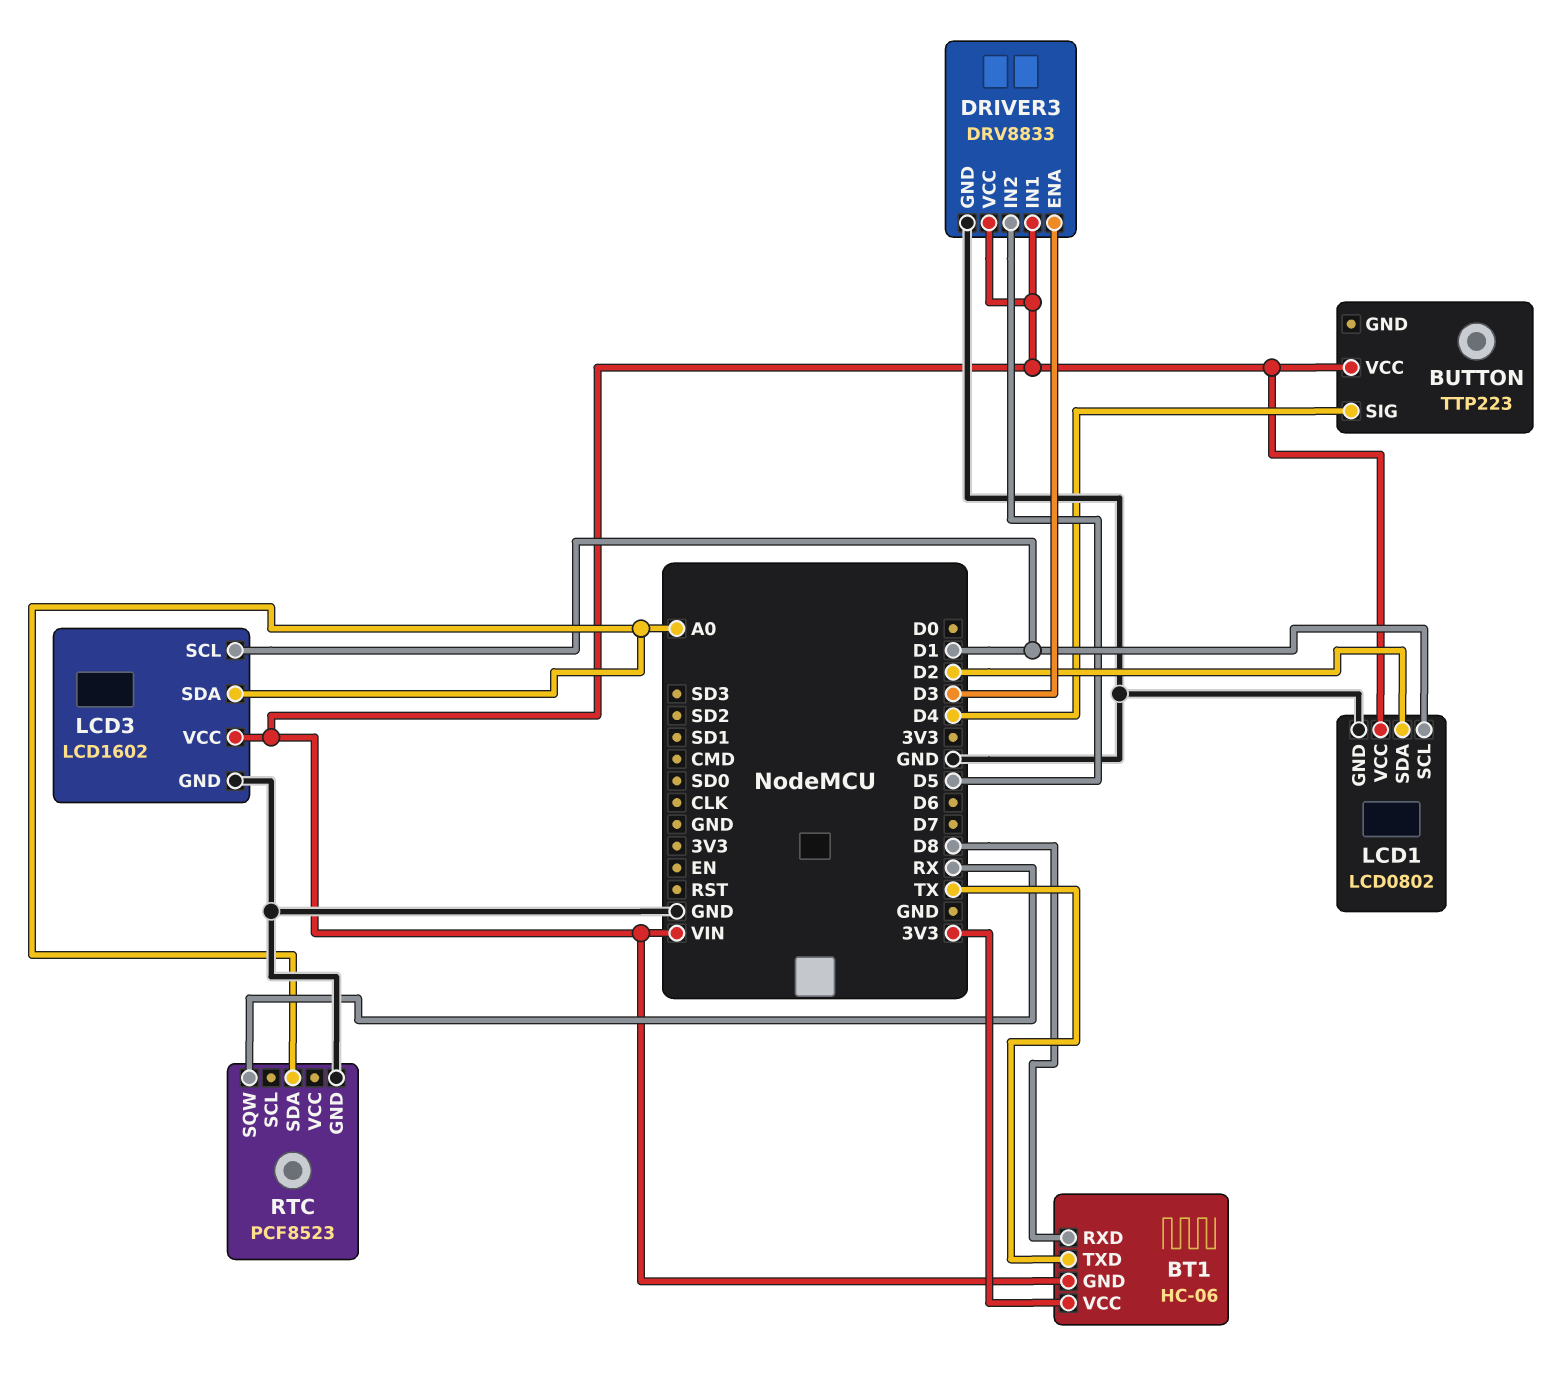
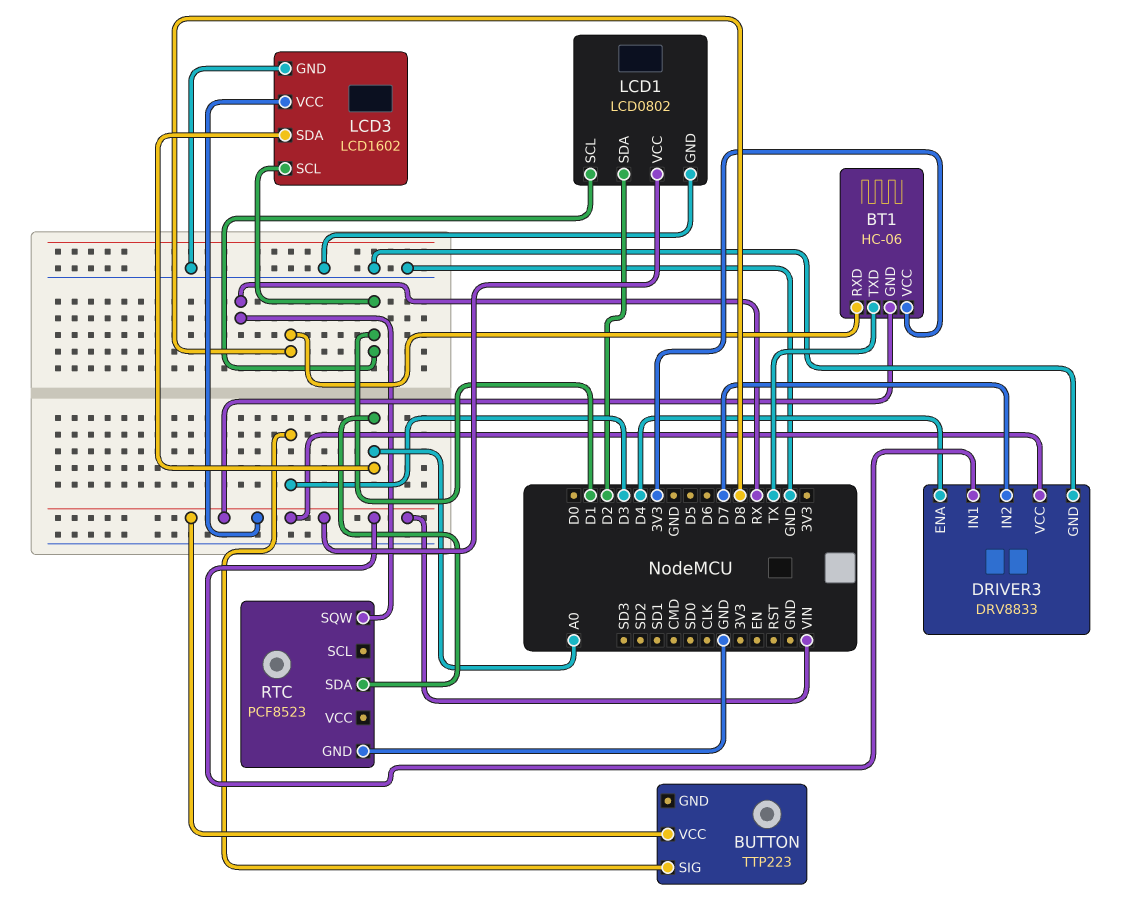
BUTTON pin SIG: D4 -> D3
DRIVER3 pin ENA: D3 -> D4
DRIVER3 pin IN2: D5 -> D7

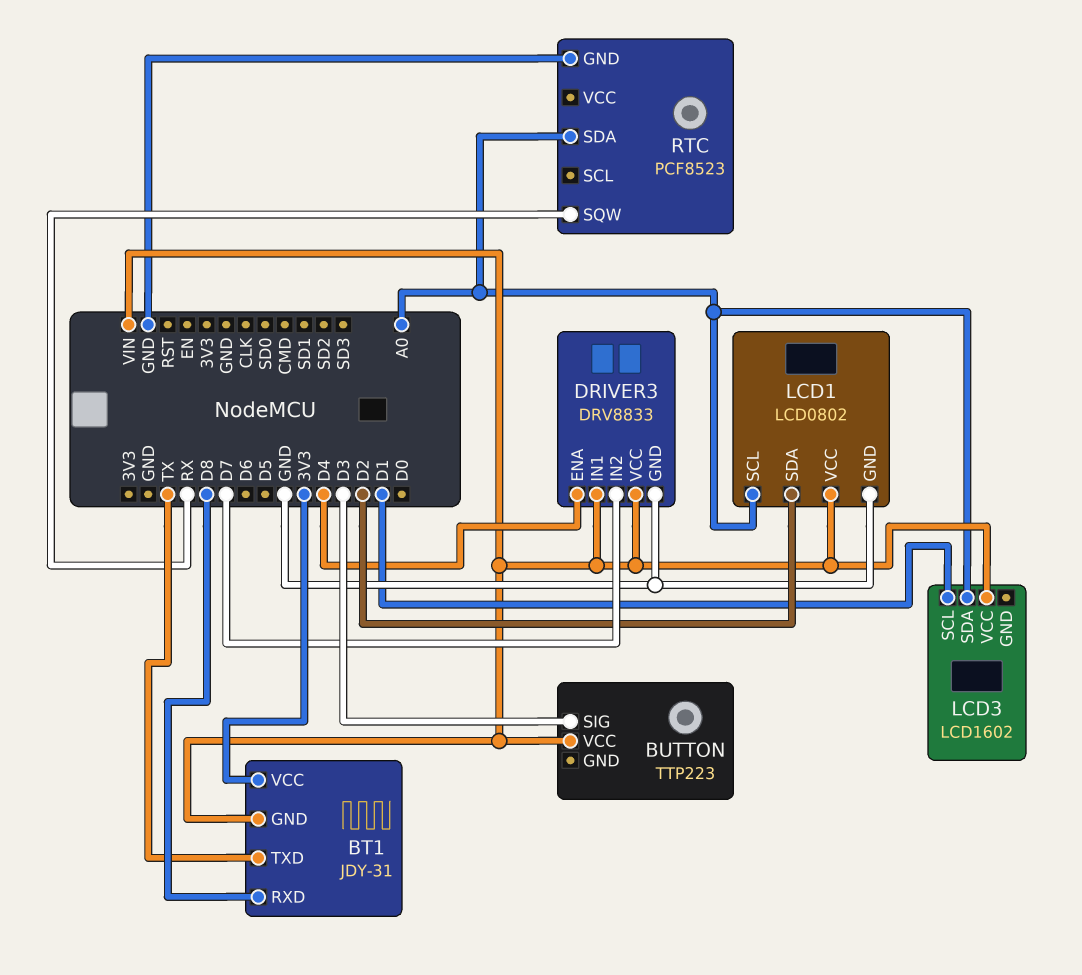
BT1: HC-06 -> JDY-31
LCD1 pin SCL: D1 -> A0
LCD3 pin GND: GND -> none

